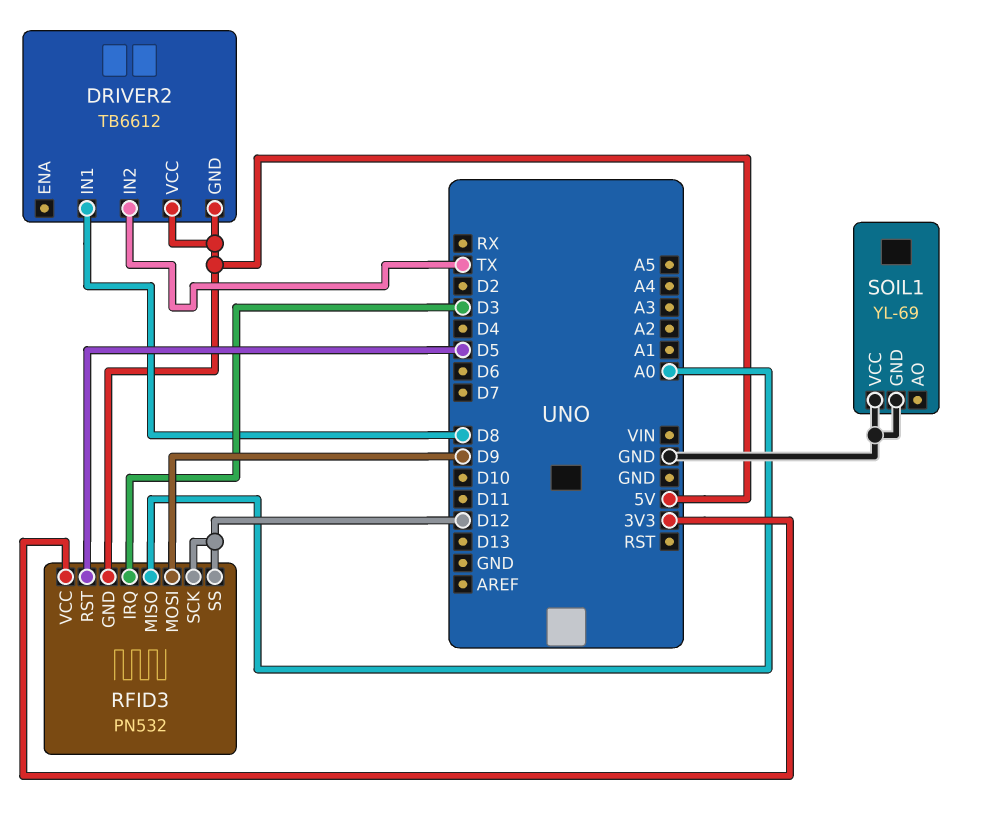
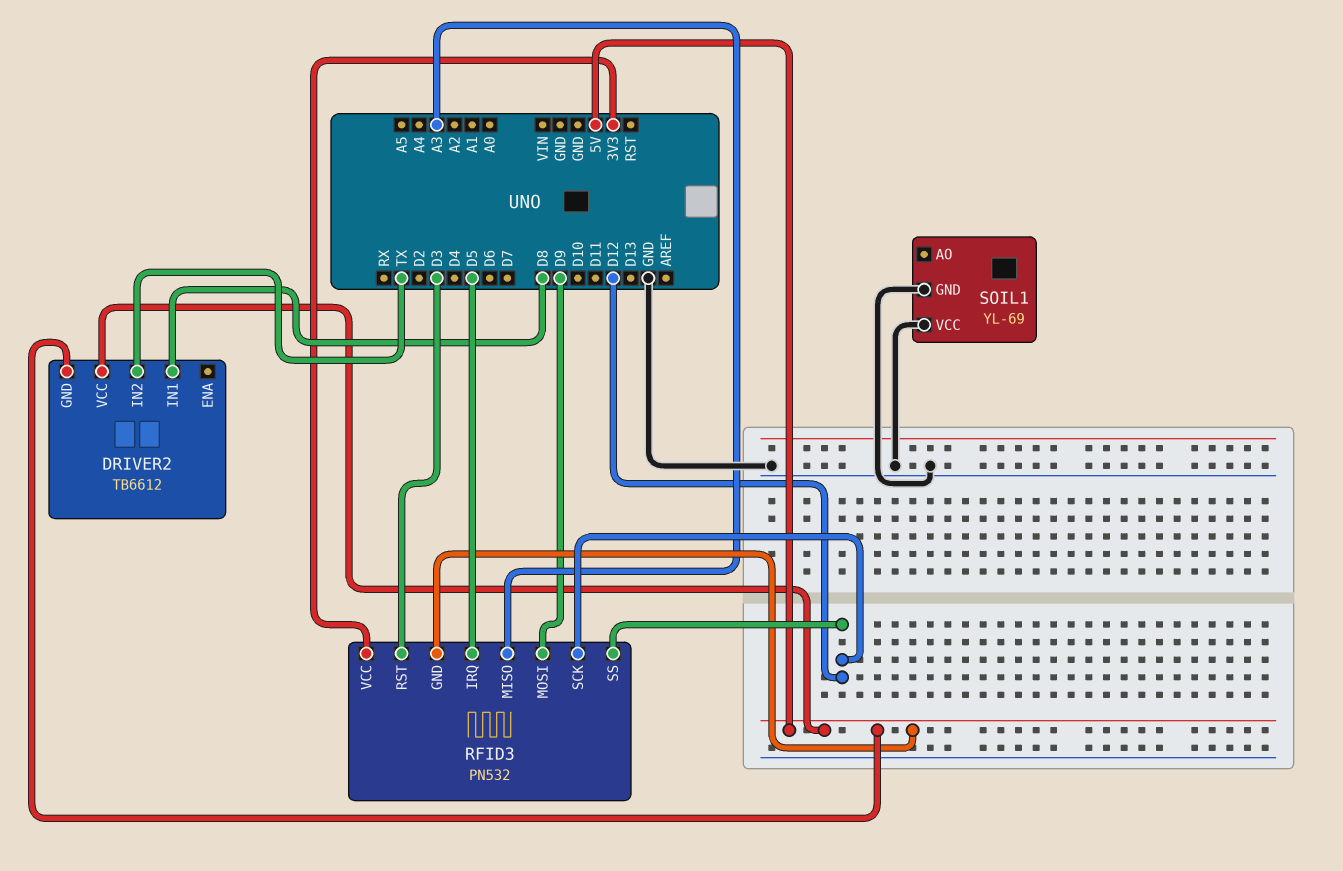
RFID3 pin IRQ: D3 -> D5
RFID3 pin MISO: A0 -> A3
RFID3 pin RST: D5 -> D3

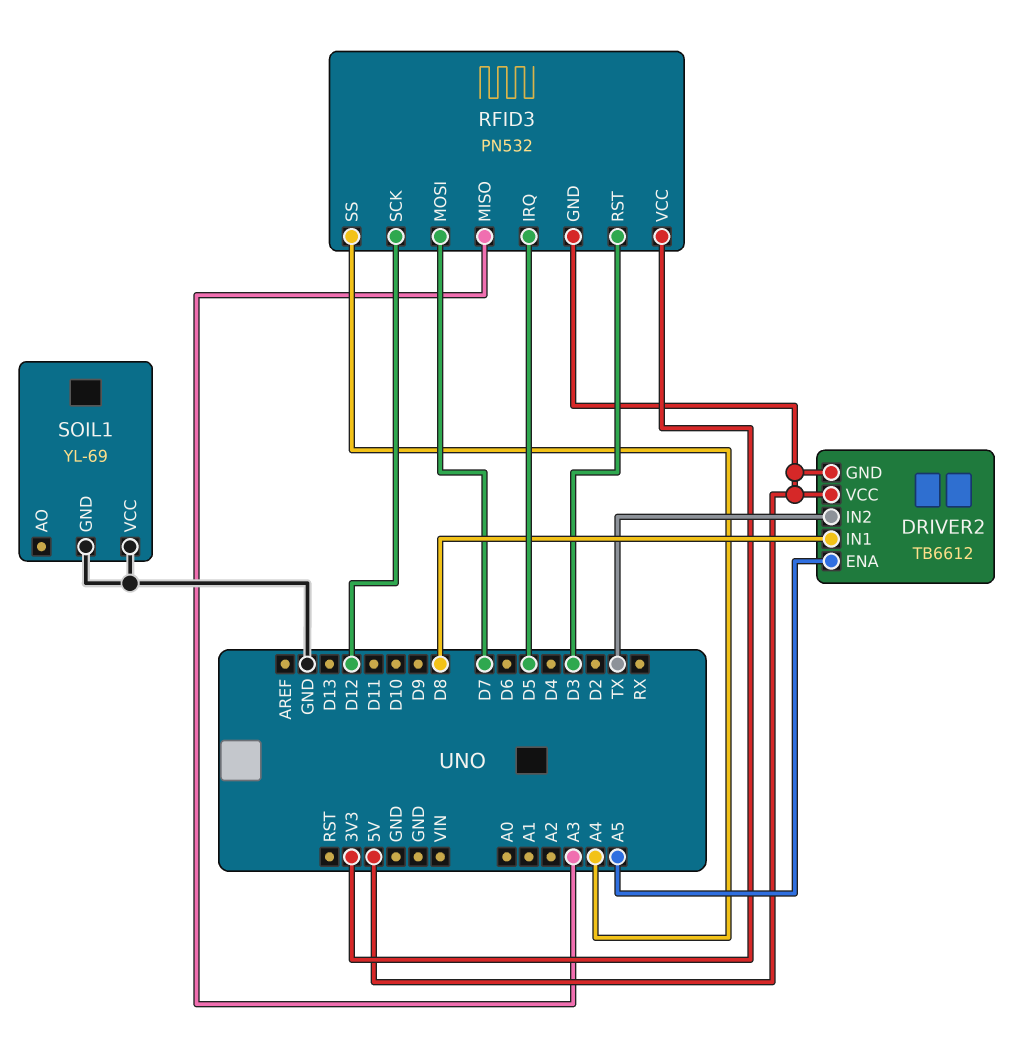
DRIVER2 pin ENA: none -> A5
RFID3 pin MOSI: D9 -> D7
RFID3 pin SS: D12 -> A4

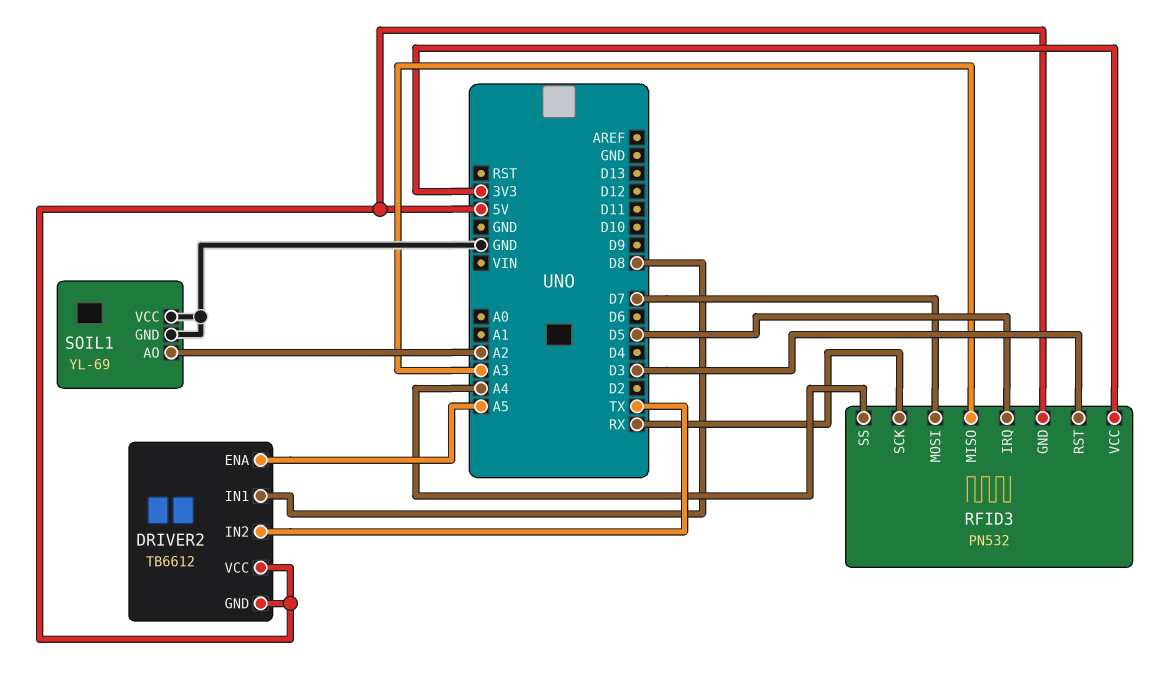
RFID3 pin SCK: D12 -> RX
SOIL1 pin AO: none -> A2

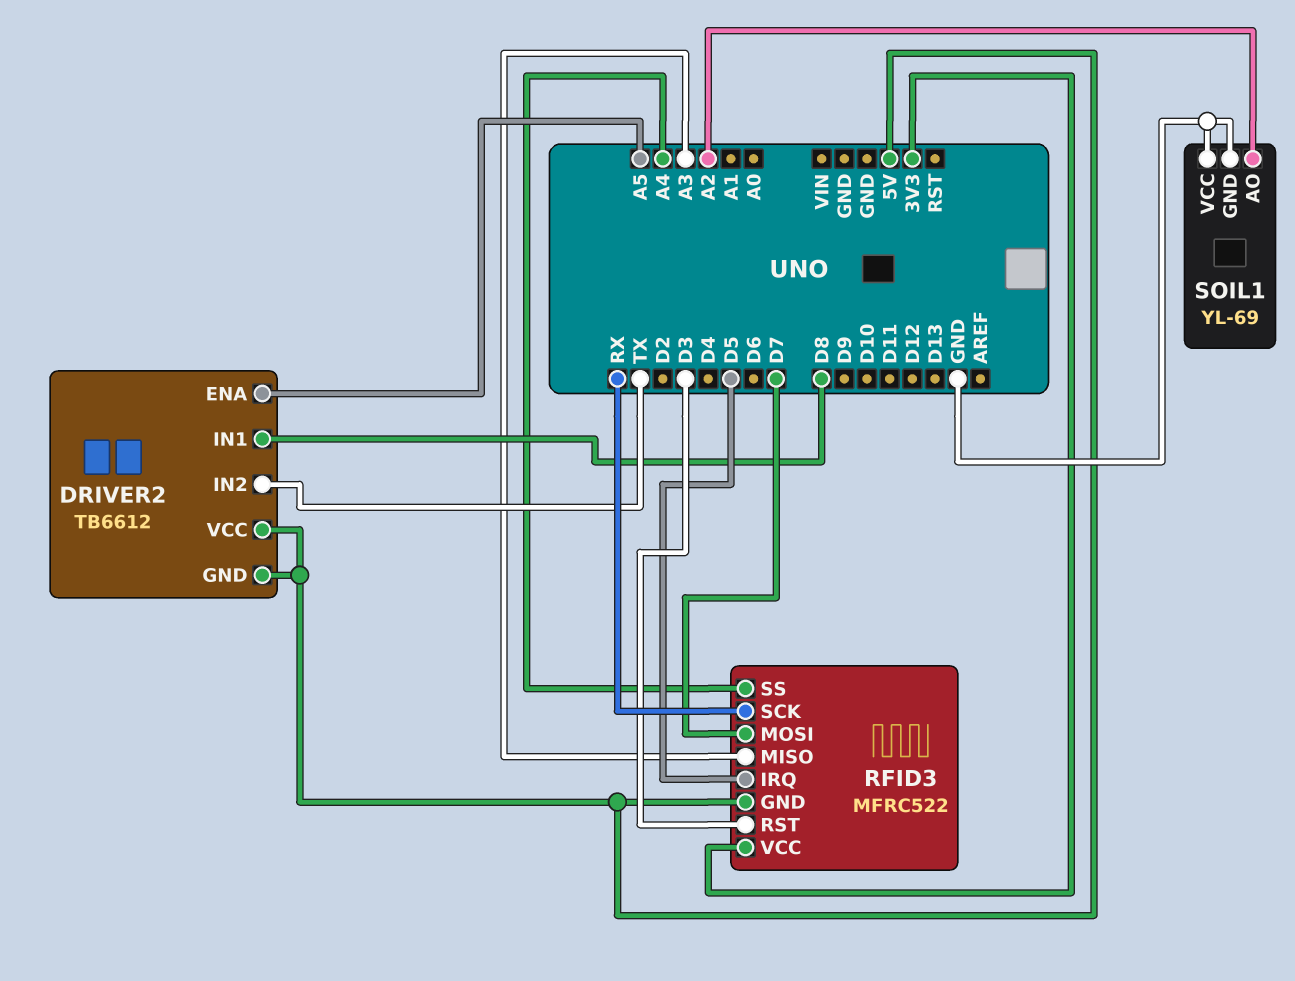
RFID3: PN532 -> MFRC522

